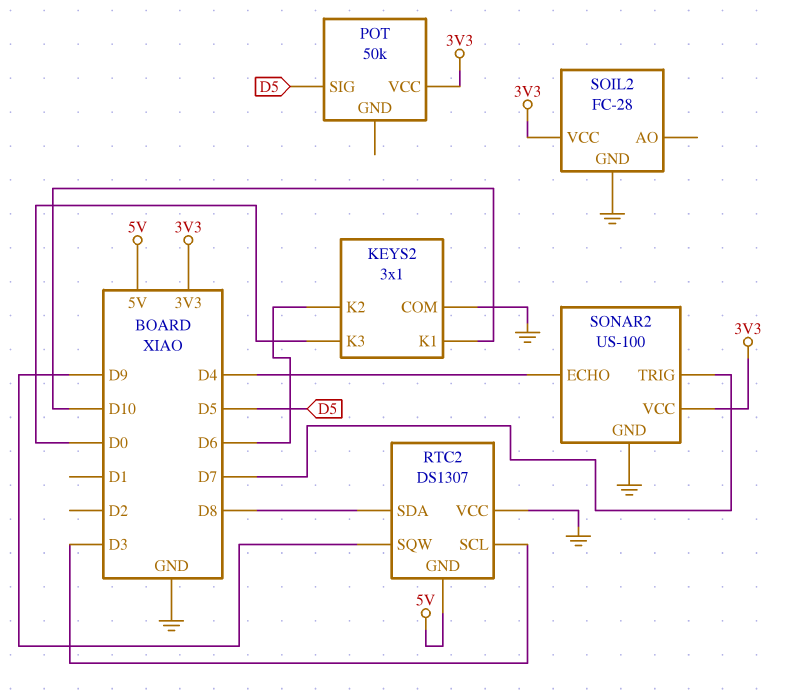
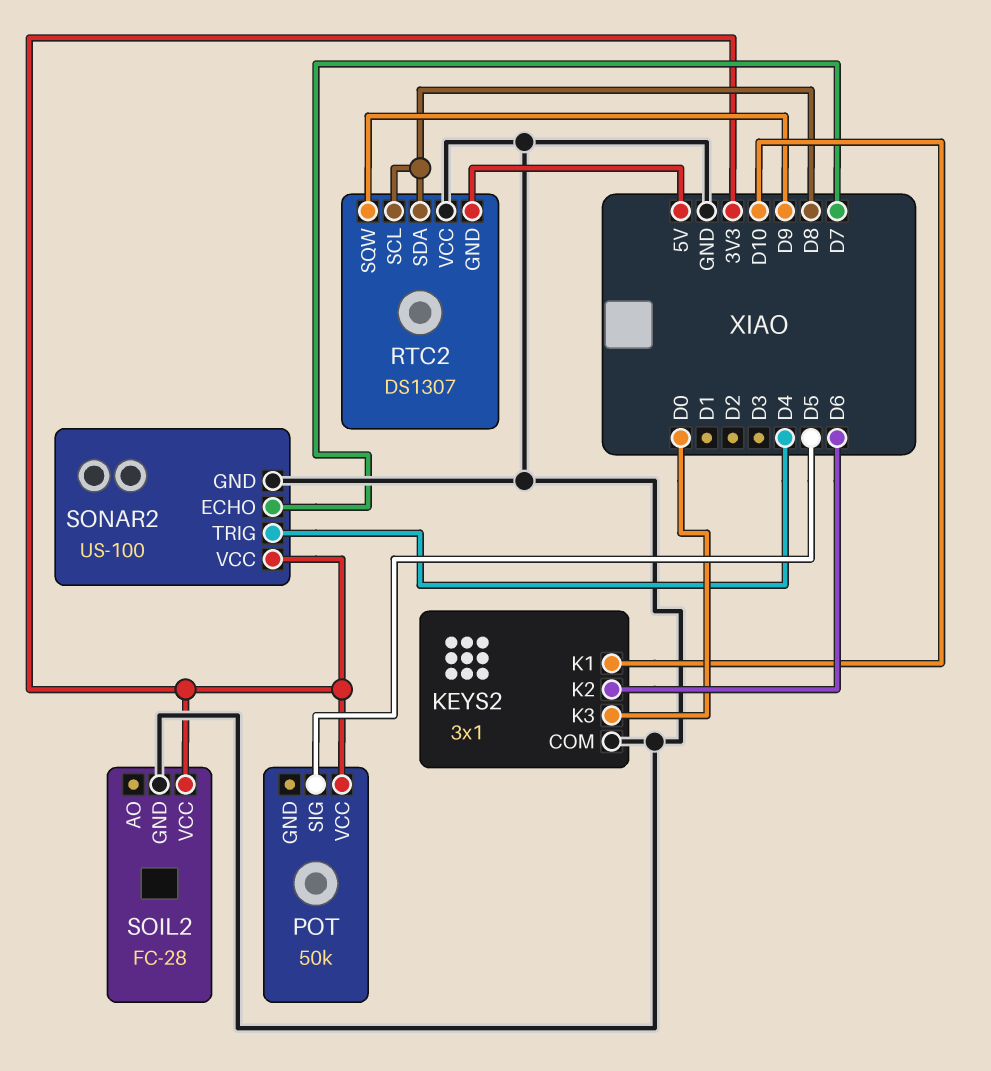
RTC2 pin SCL: D3 -> D8
SONAR2 pin ECHO: D4 -> D7
SONAR2 pin TRIG: D7 -> D4

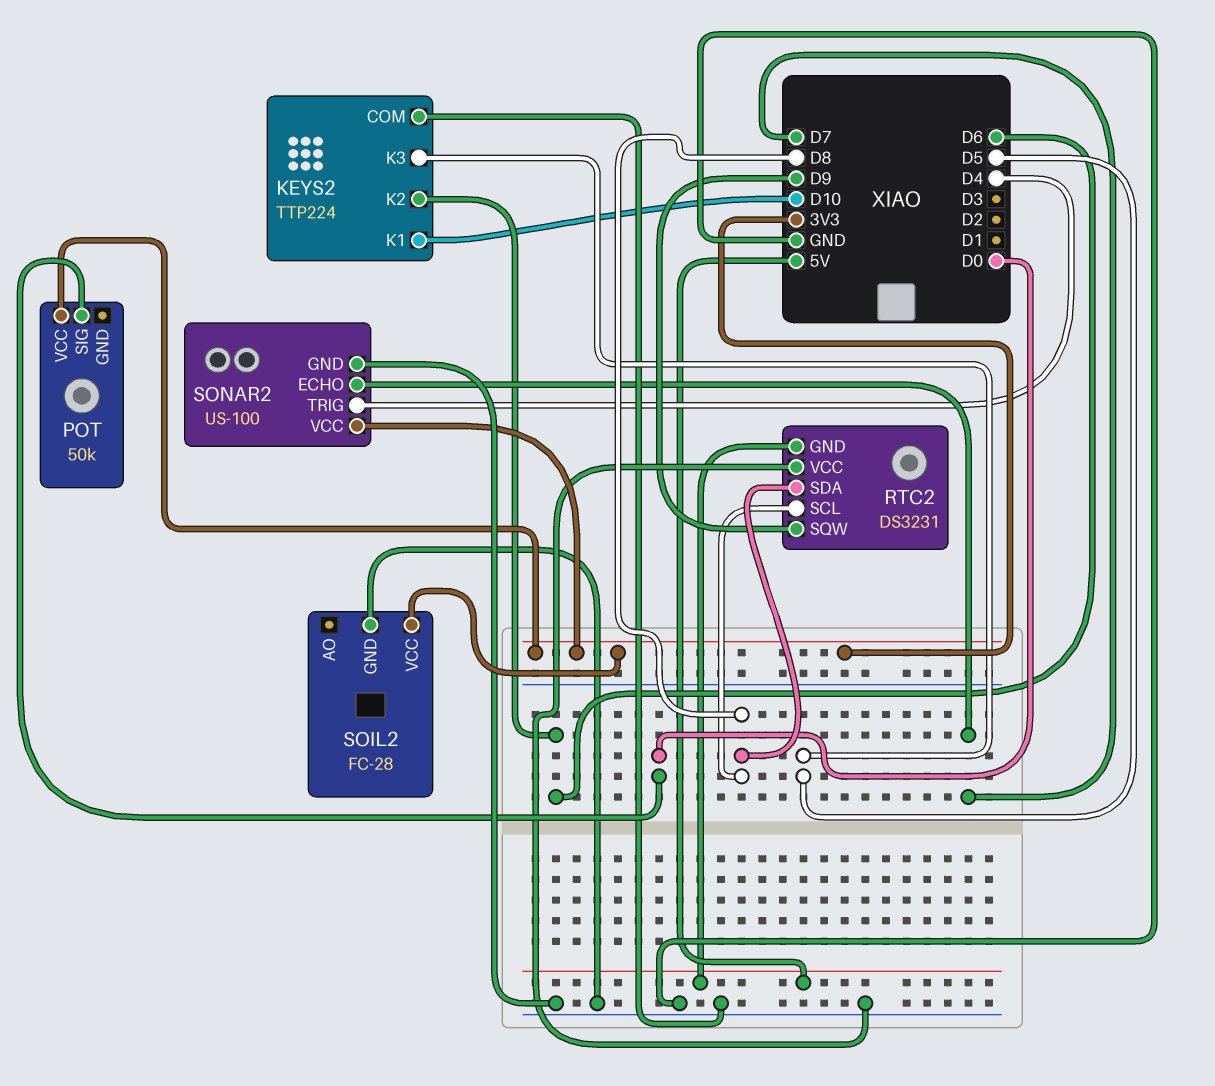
KEYS2: 3x1 -> TTP224
KEYS2 pin K3: D0 -> D5
POT pin SIG: D5 -> D0
RTC2: DS1307 -> DS3231

